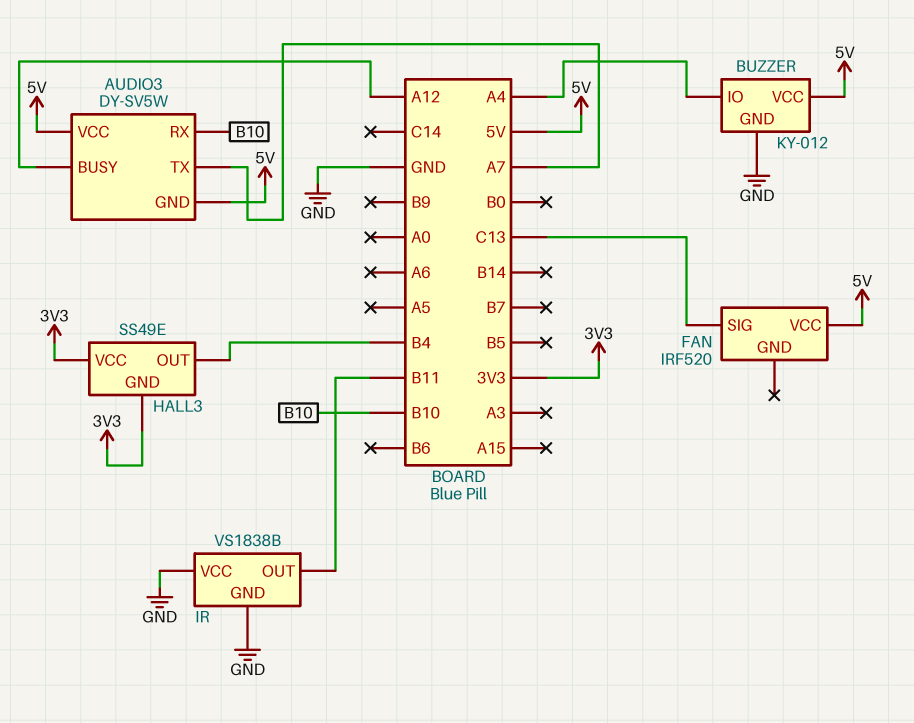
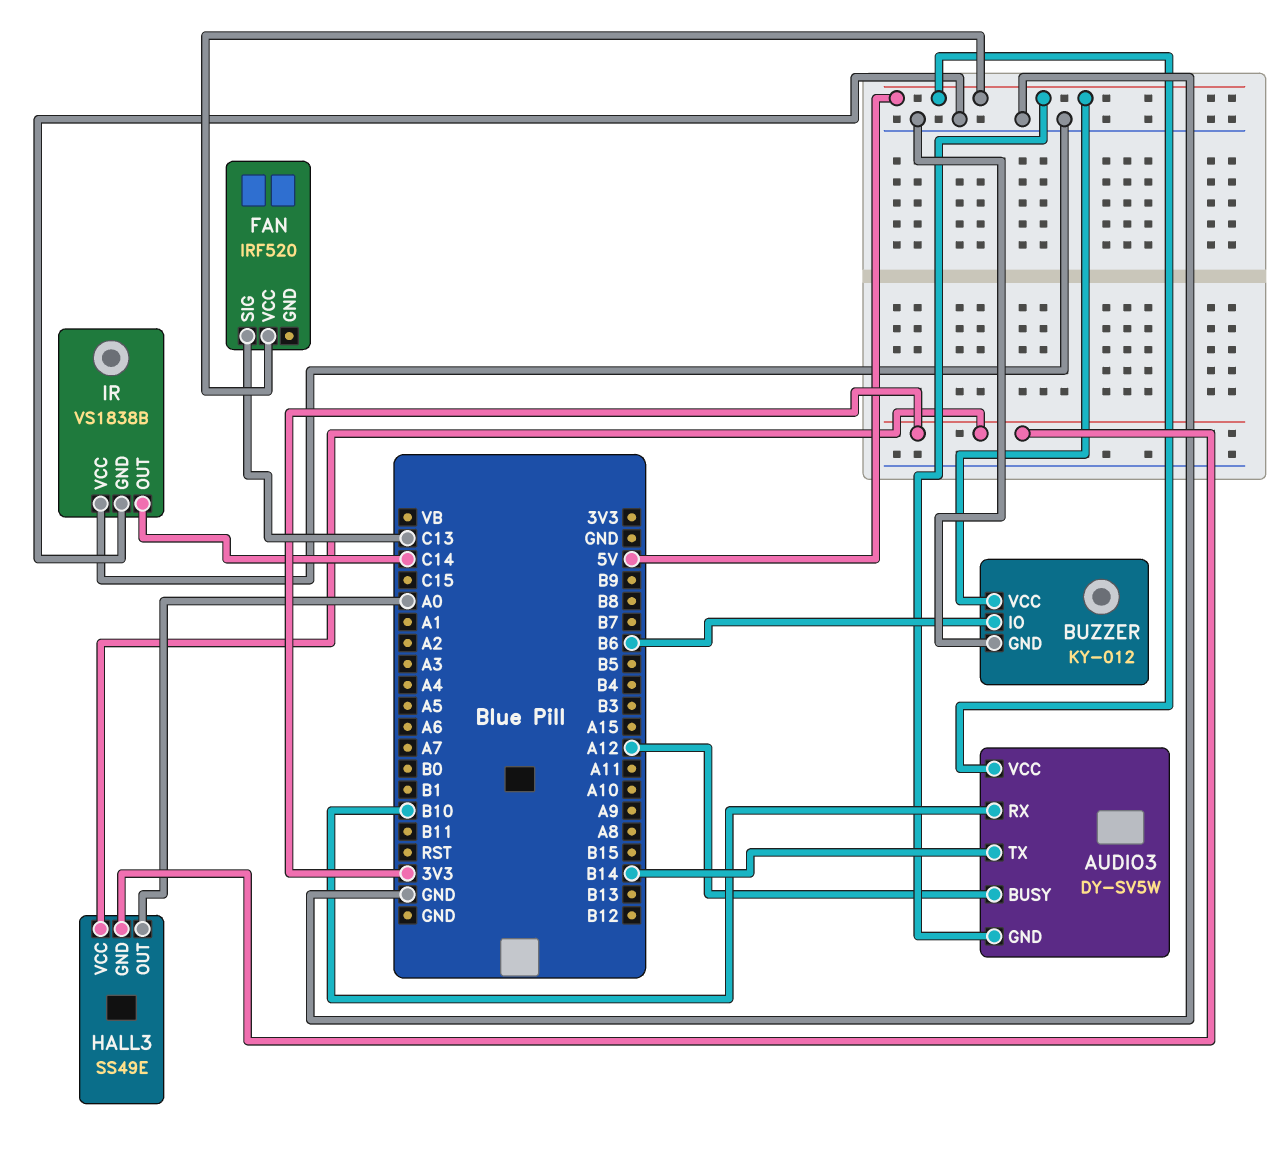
AUDIO3 pin TX: A7 -> B14
BUZZER pin IO: A4 -> B6
HALL3 pin OUT: B4 -> A0
IR pin OUT: B11 -> C14

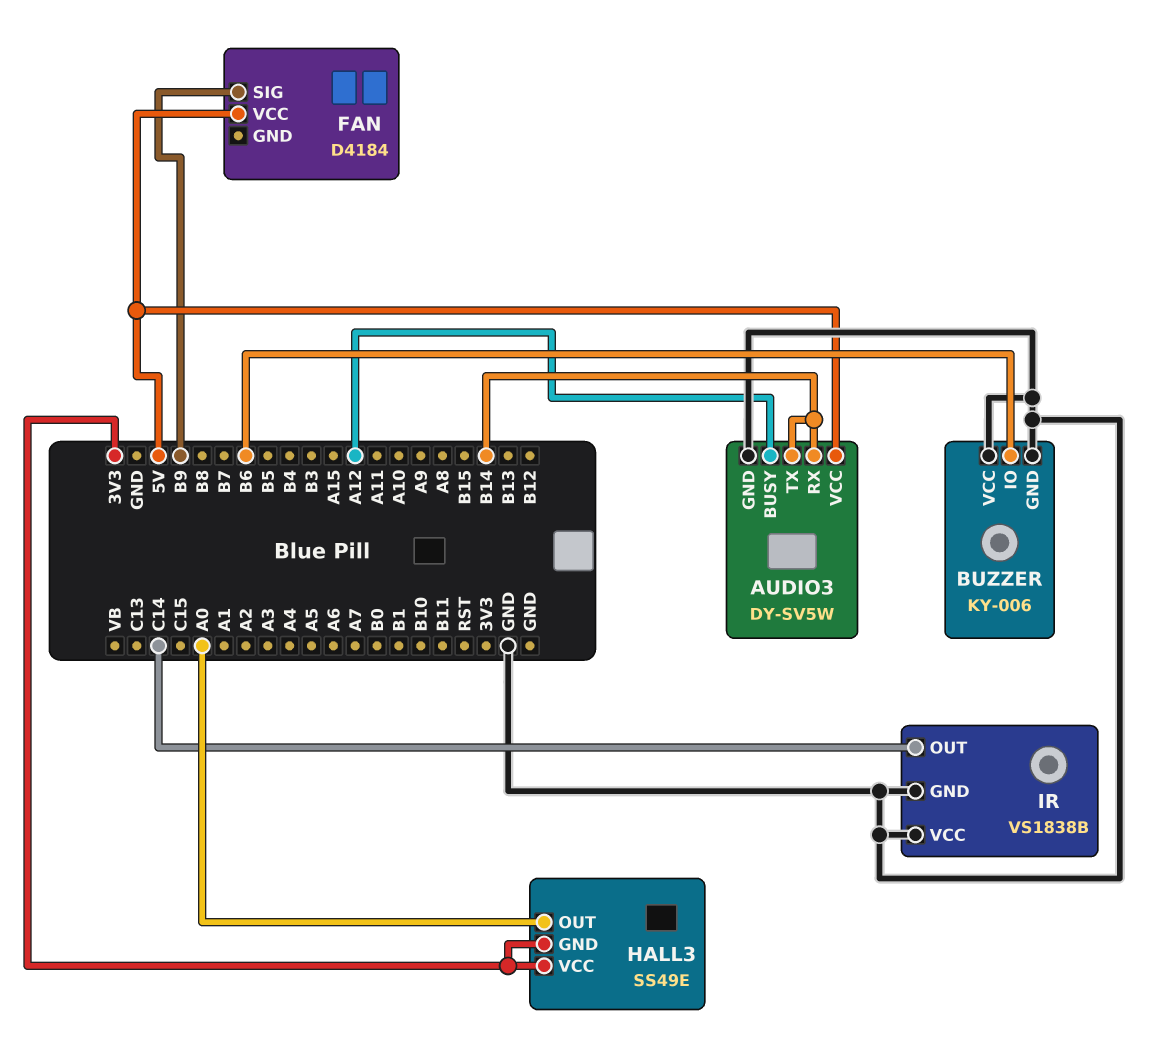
AUDIO3 pin GND: 5V -> GND
AUDIO3 pin RX: B10 -> B14
BUZZER: KY-012 -> KY-006
BUZZER pin VCC: 5V -> GND
FAN: IRF520 -> D4184
FAN pin SIG: C13 -> B9

